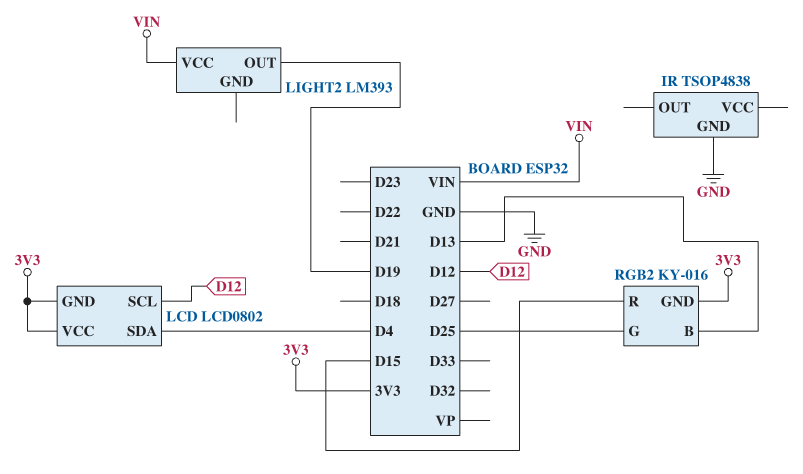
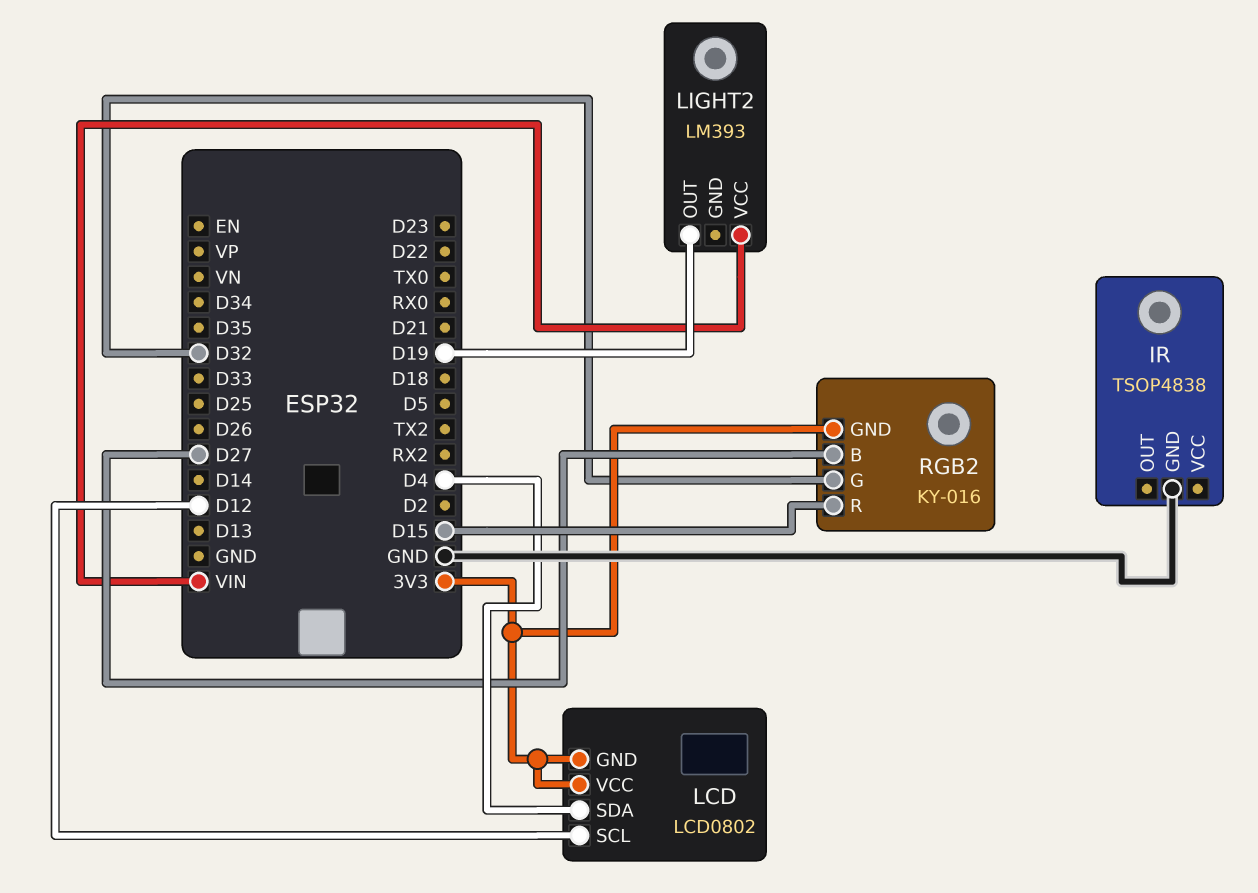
RGB2 pin B: D13 -> D27
RGB2 pin G: D25 -> D32

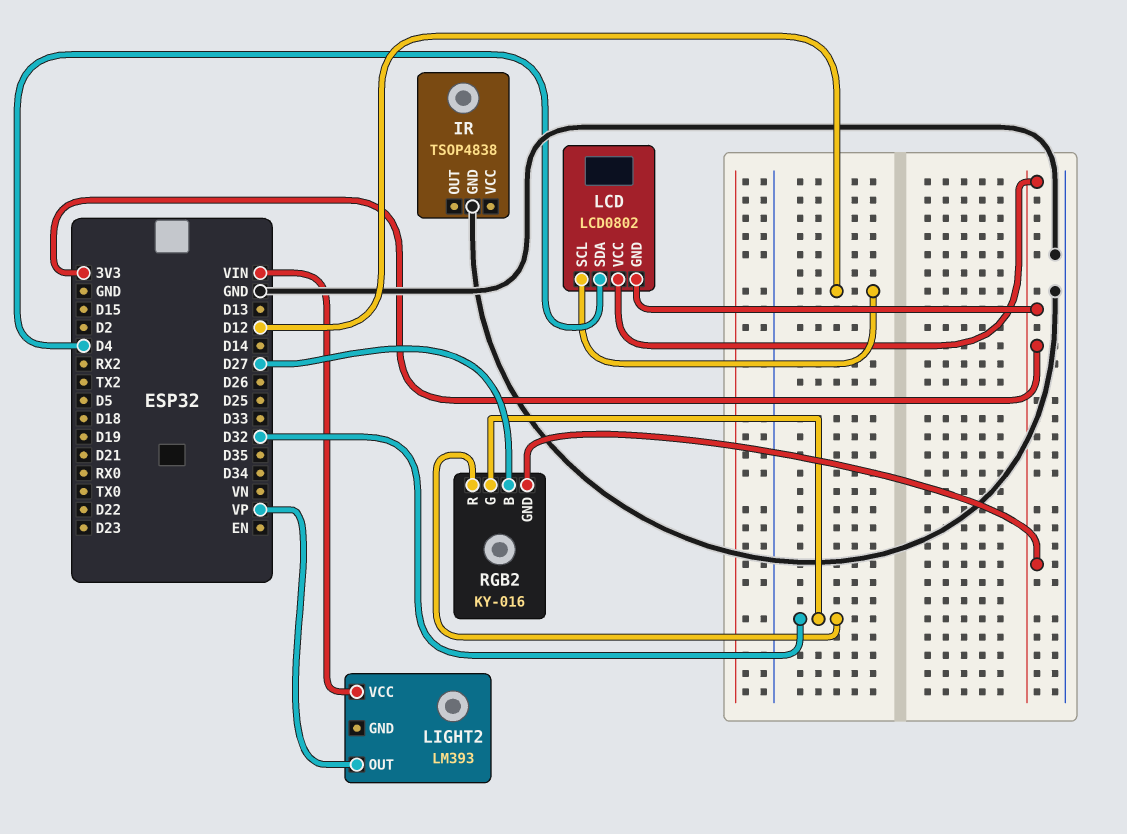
LIGHT2 pin OUT: D19 -> VP
RGB2 pin R: D15 -> D32

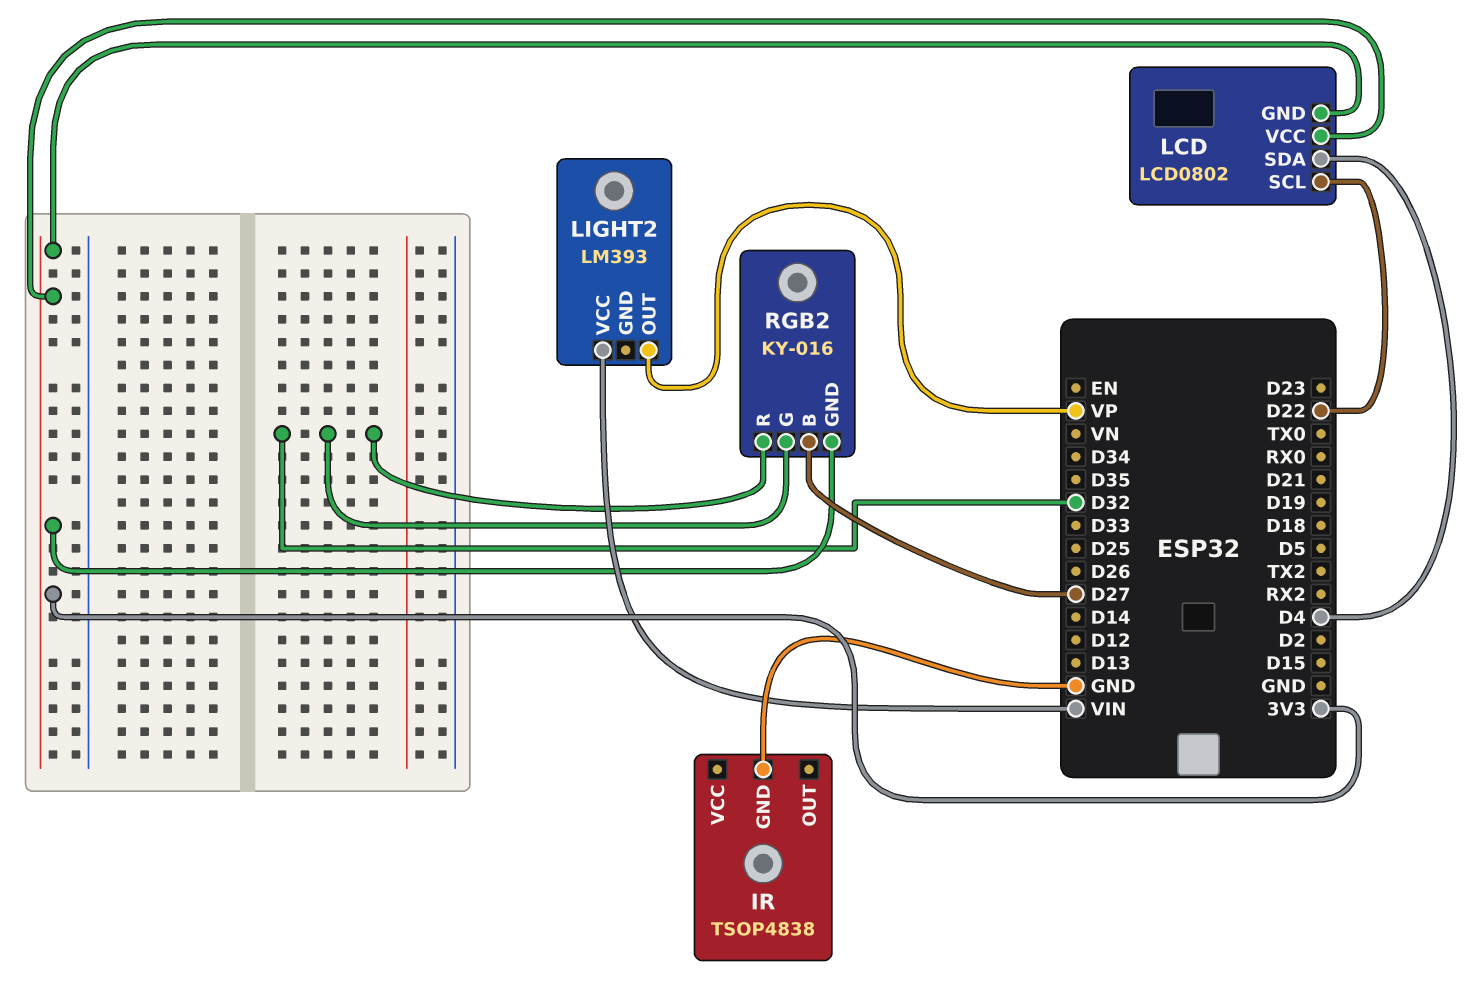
LCD pin SCL: D12 -> D22

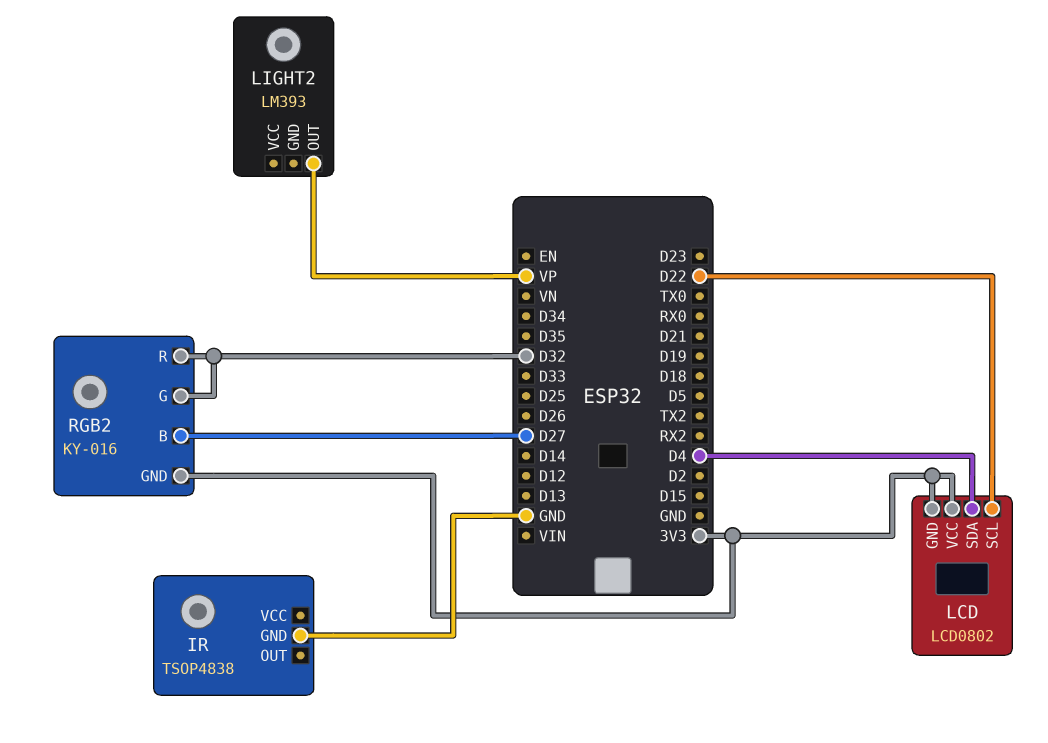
LIGHT2 pin VCC: VIN -> none

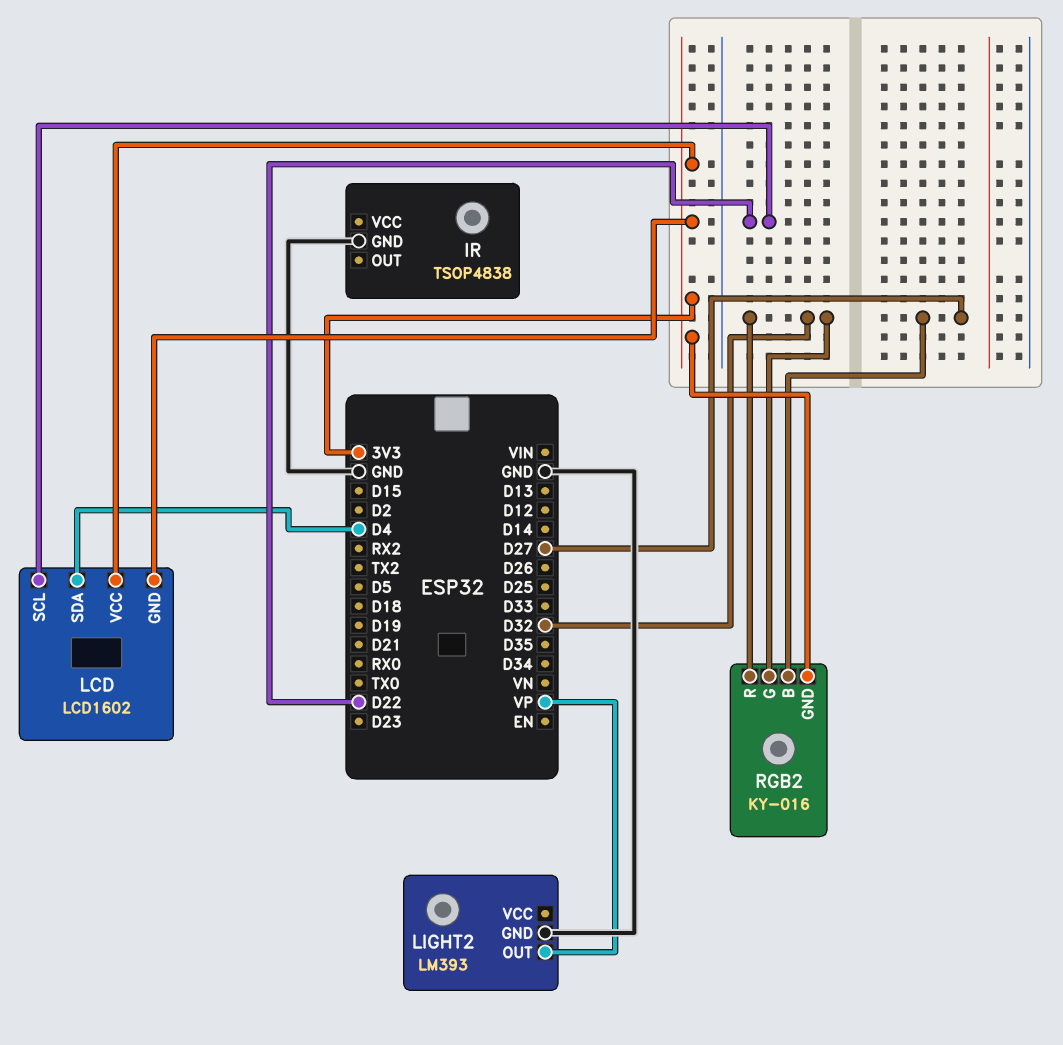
LCD: LCD0802 -> LCD1602
LIGHT2 pin GND: none -> GND

